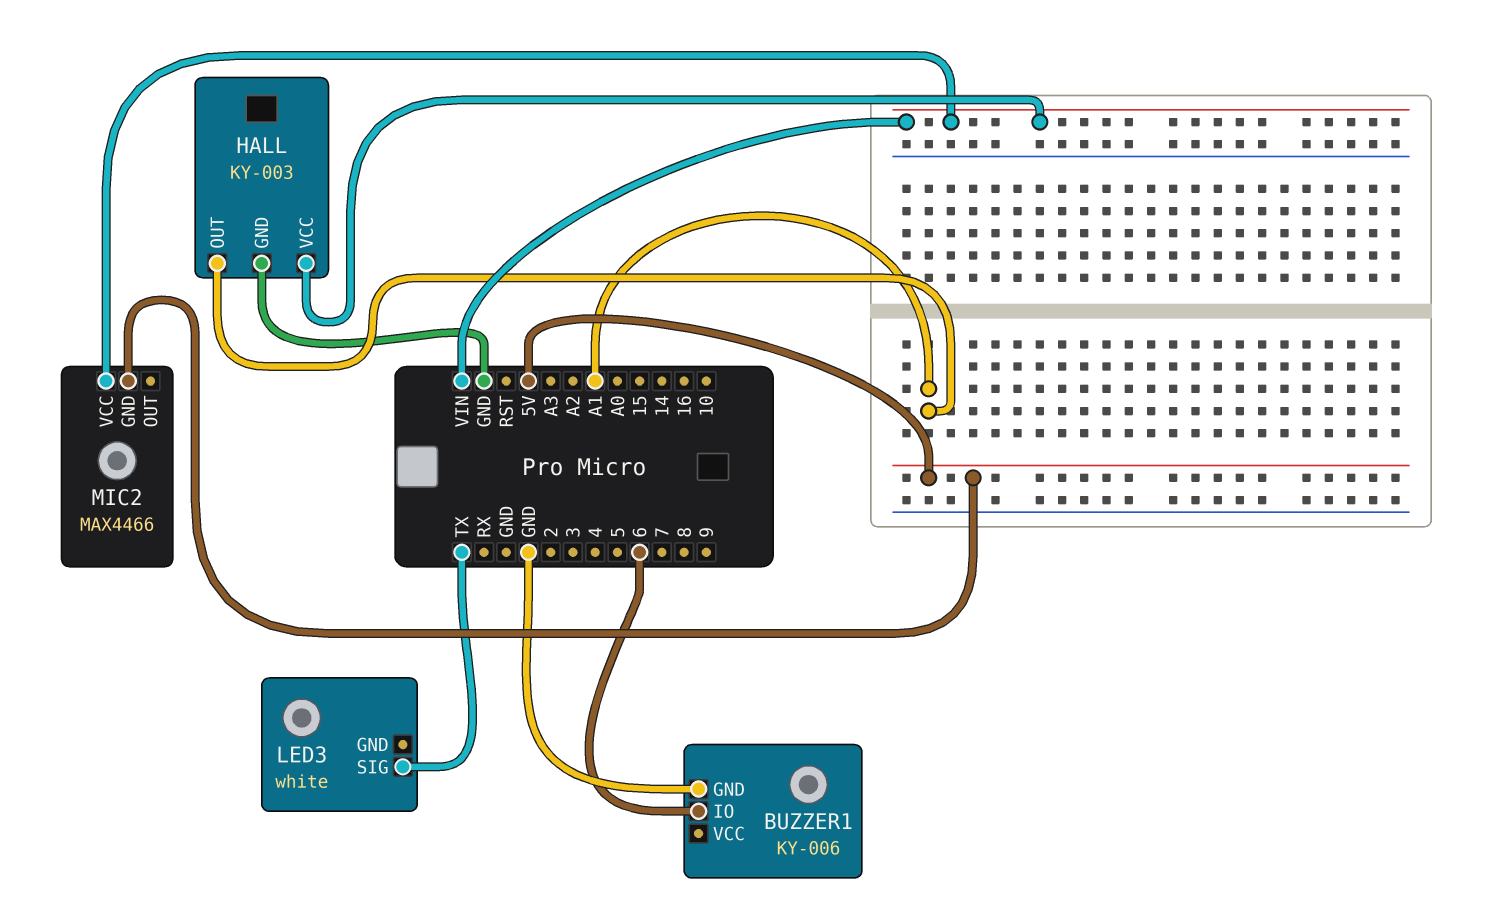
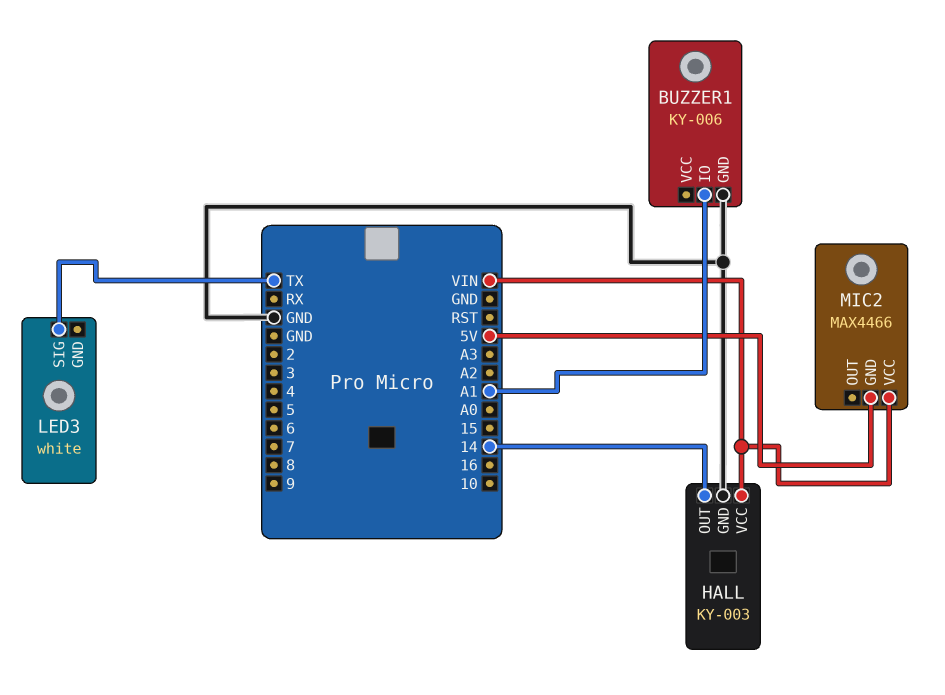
BUZZER1 pin IO: 6 -> A1
HALL pin OUT: A1 -> 14

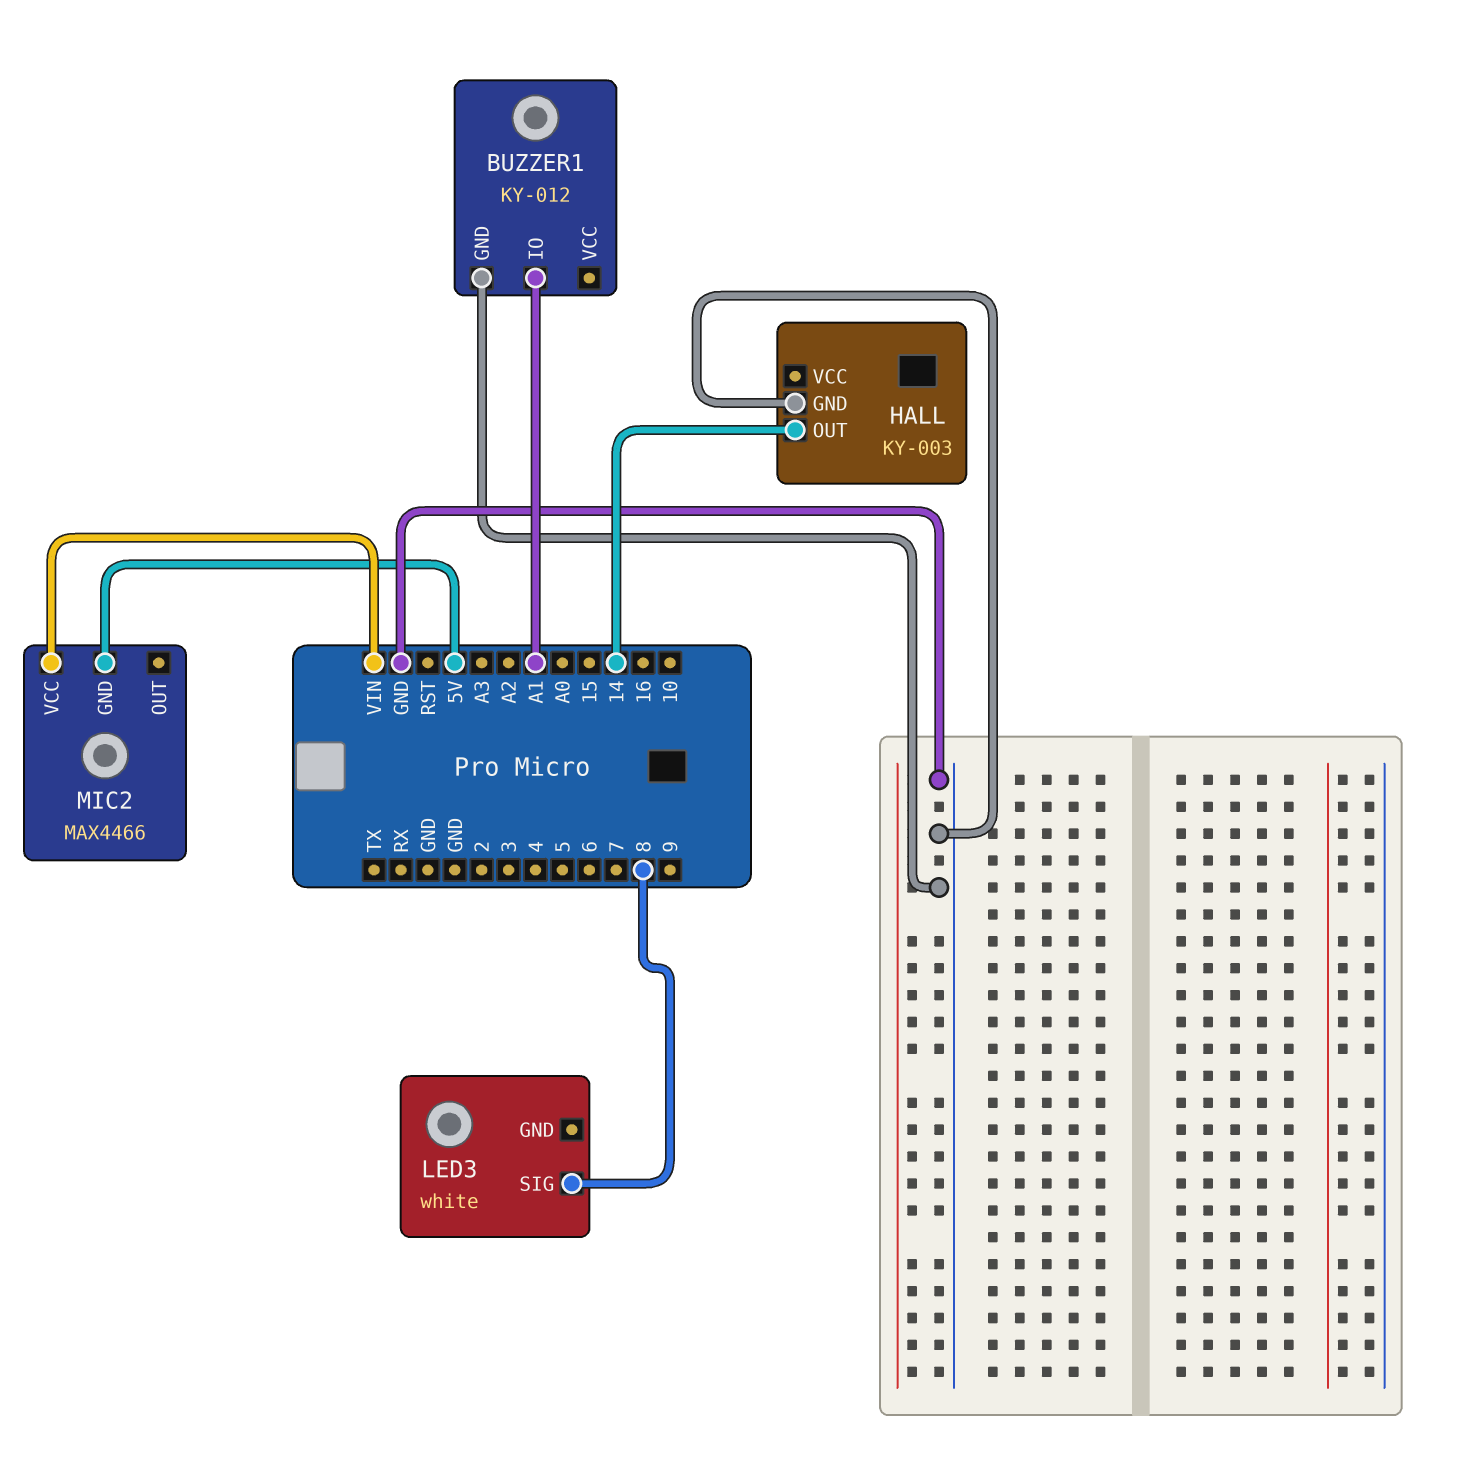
BUZZER1: KY-006 -> KY-012
HALL pin VCC: VIN -> none
LED3 pin SIG: TX -> 8

